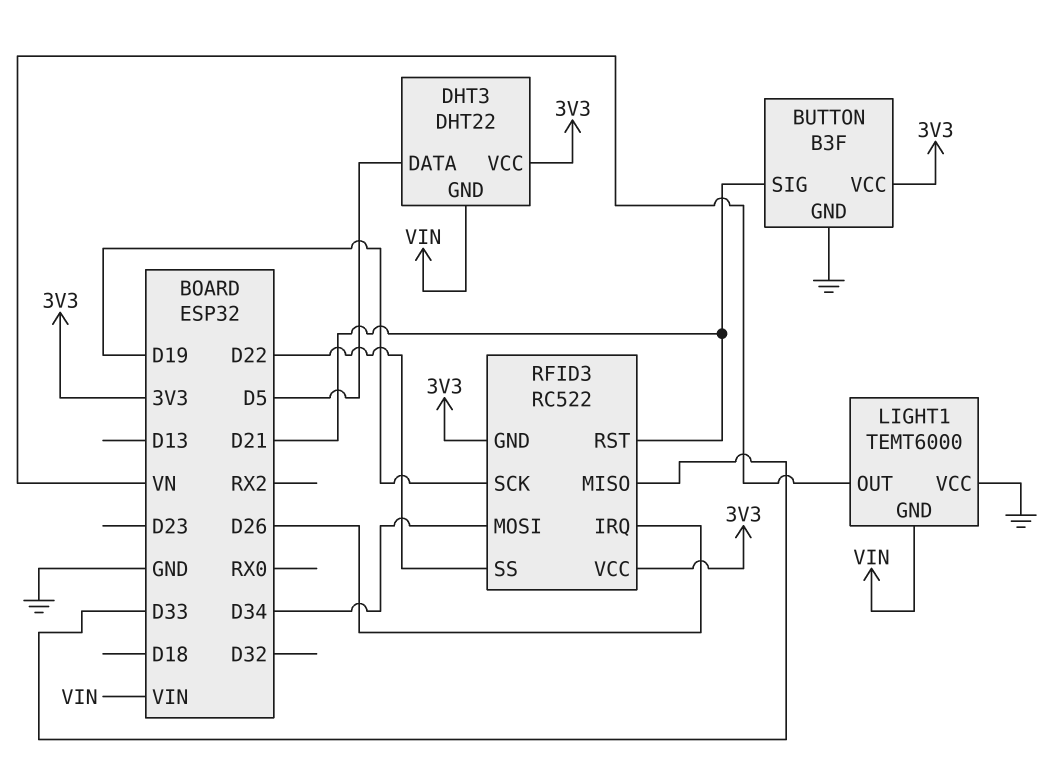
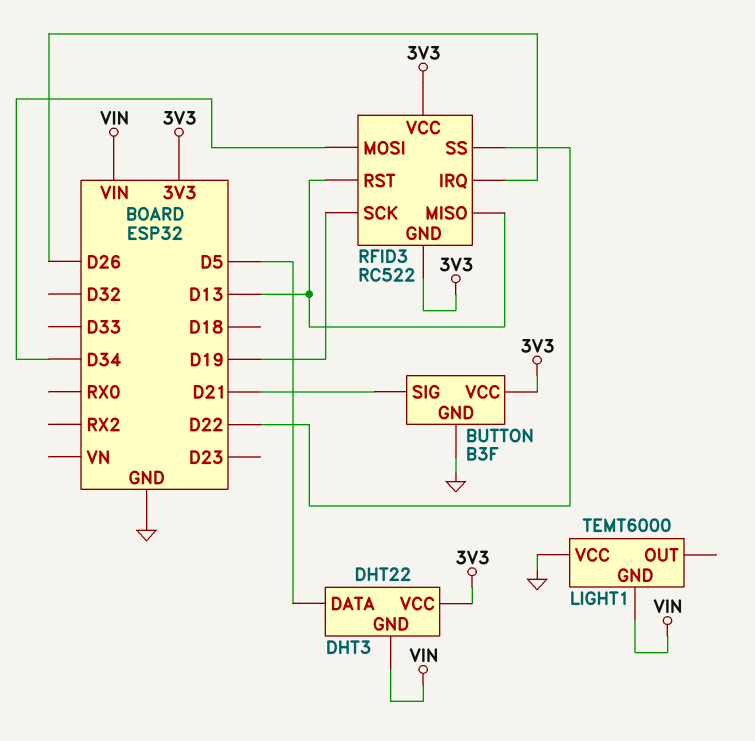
LIGHT1 pin OUT: VN -> none
RFID3 pin MISO: D33 -> D13
RFID3 pin RST: D21 -> D13

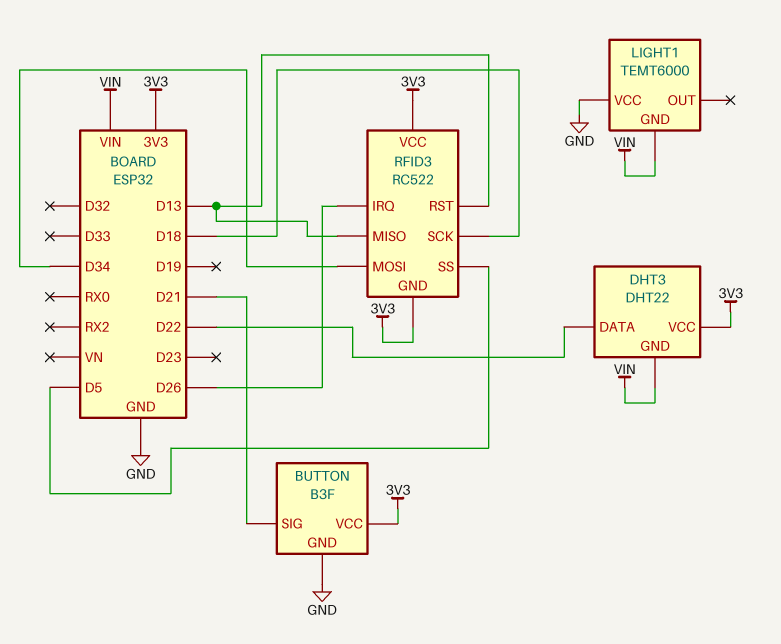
DHT3 pin DATA: D5 -> D22
RFID3 pin SCK: D19 -> D18
RFID3 pin SS: D22 -> D5

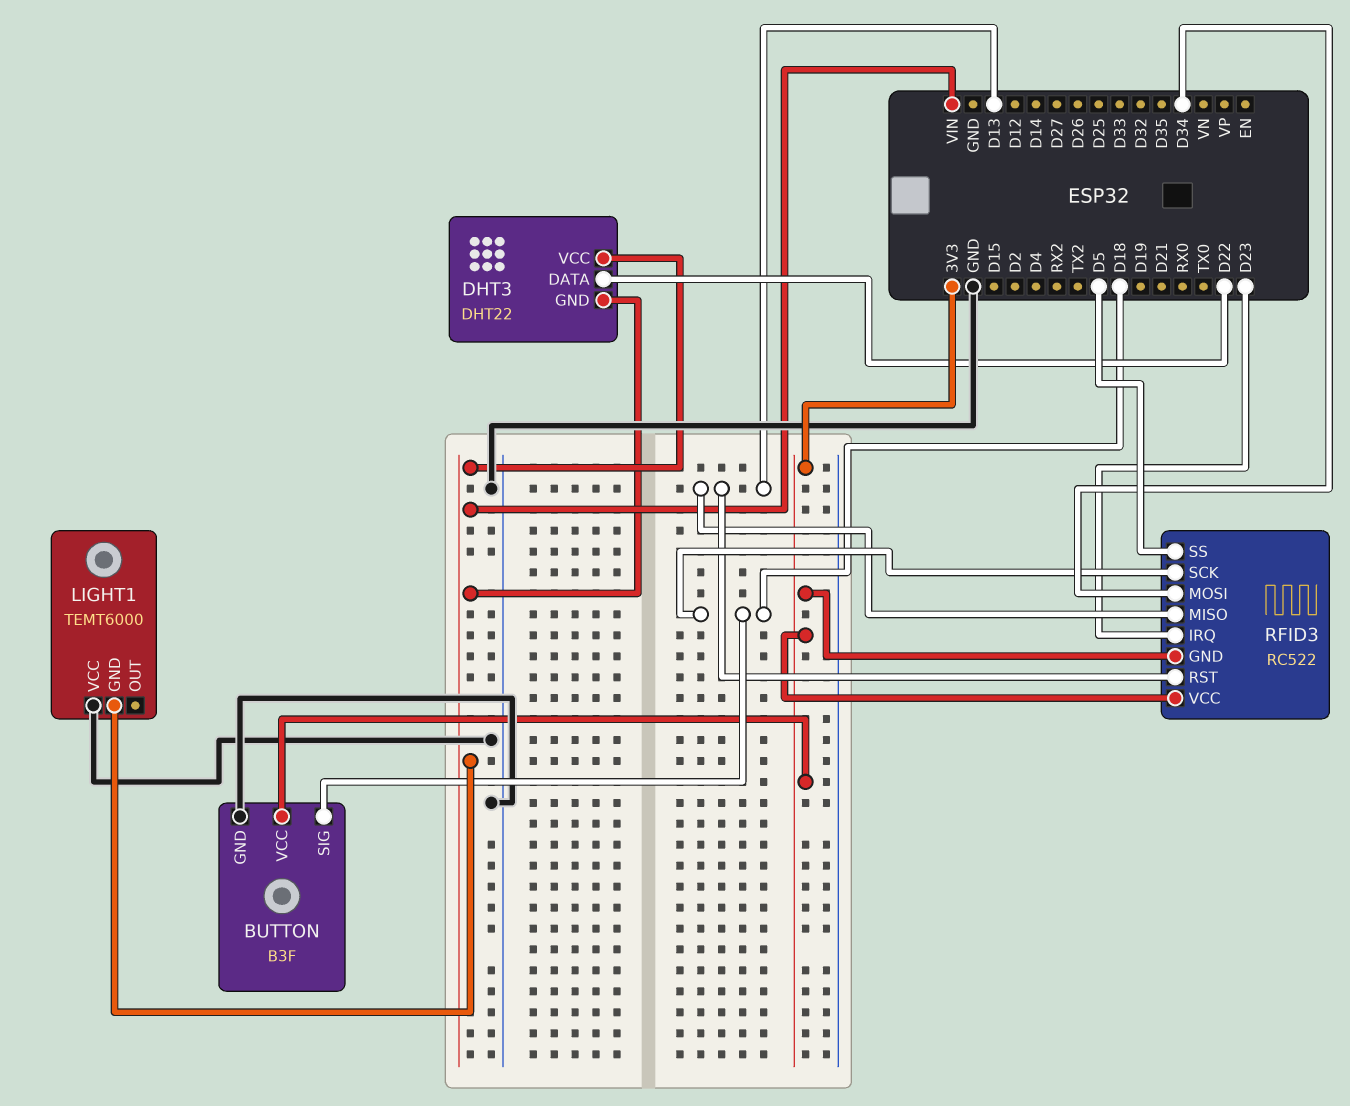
BUTTON pin SIG: D21 -> D18
DHT3 pin VCC: 3V3 -> VIN
RFID3 pin IRQ: D26 -> D23

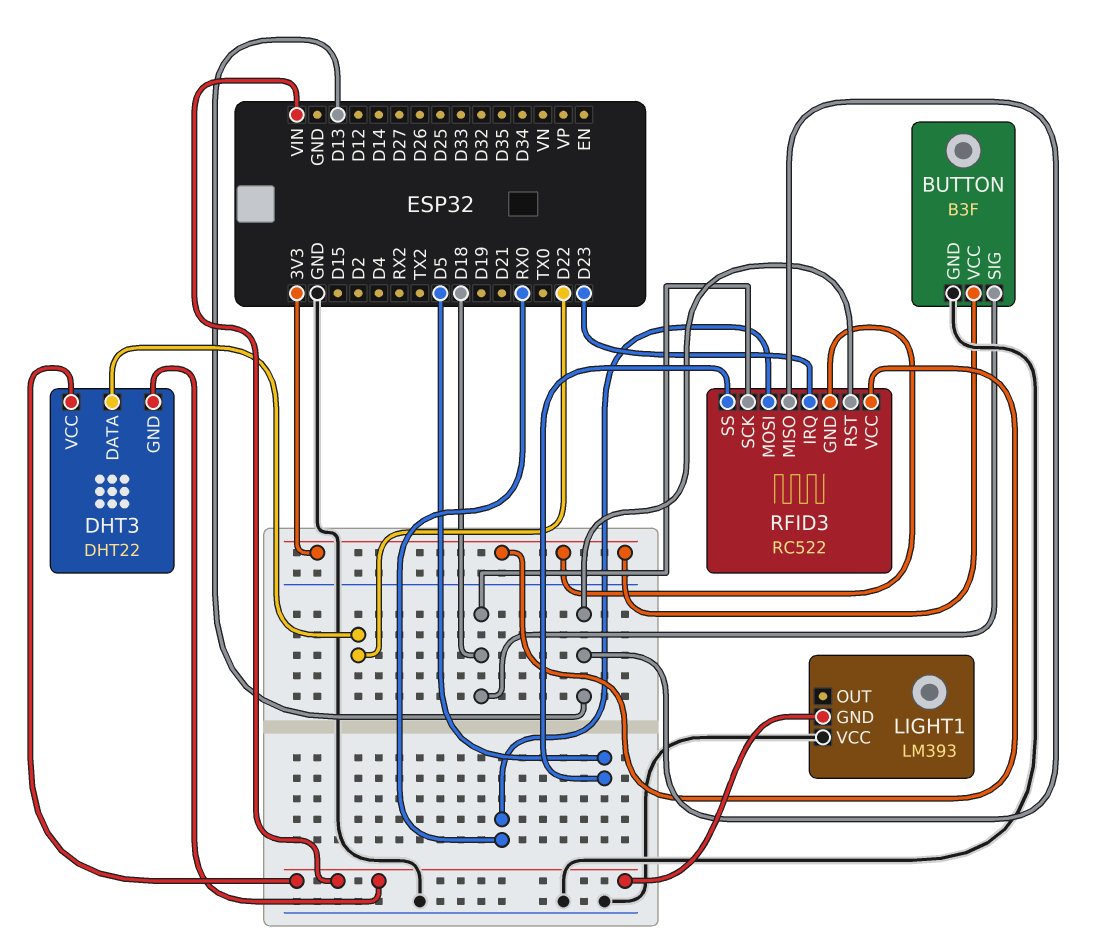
LIGHT1: TEMT6000 -> LM393
RFID3 pin MOSI: D34 -> RX0

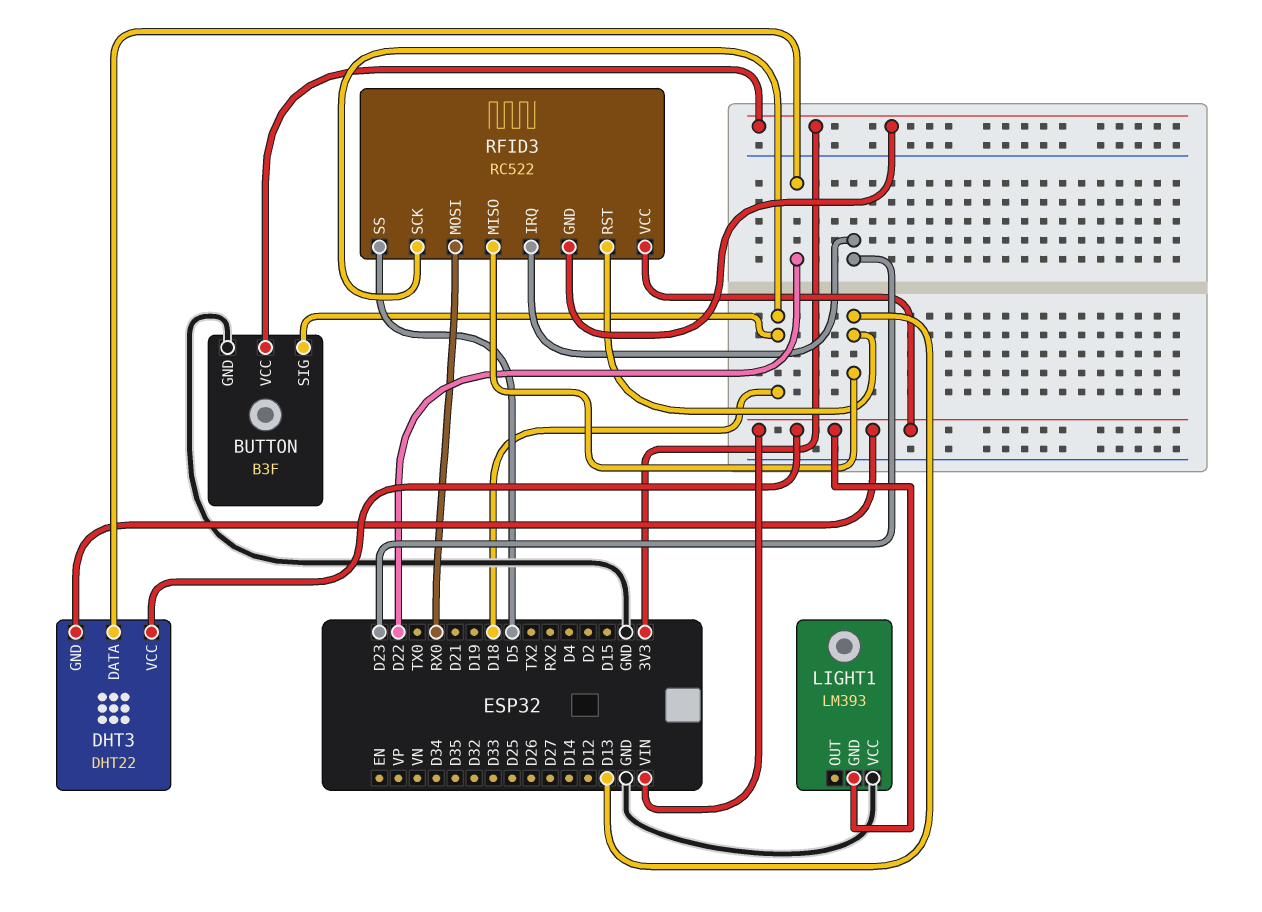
RFID3 pin VCC: 3V3 -> VIN

